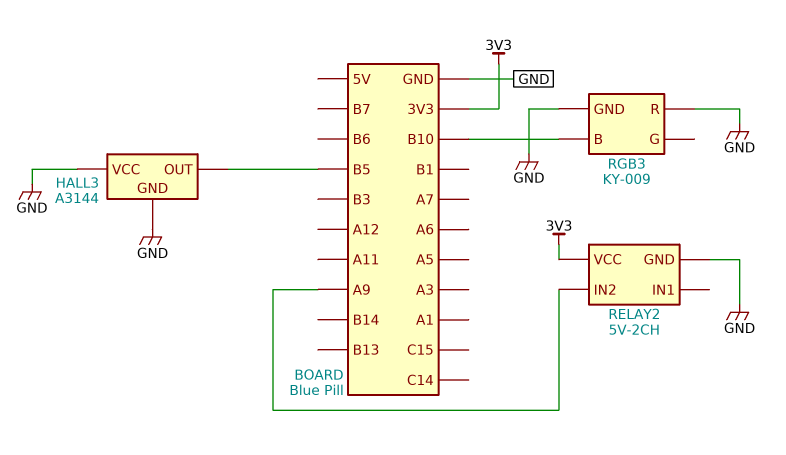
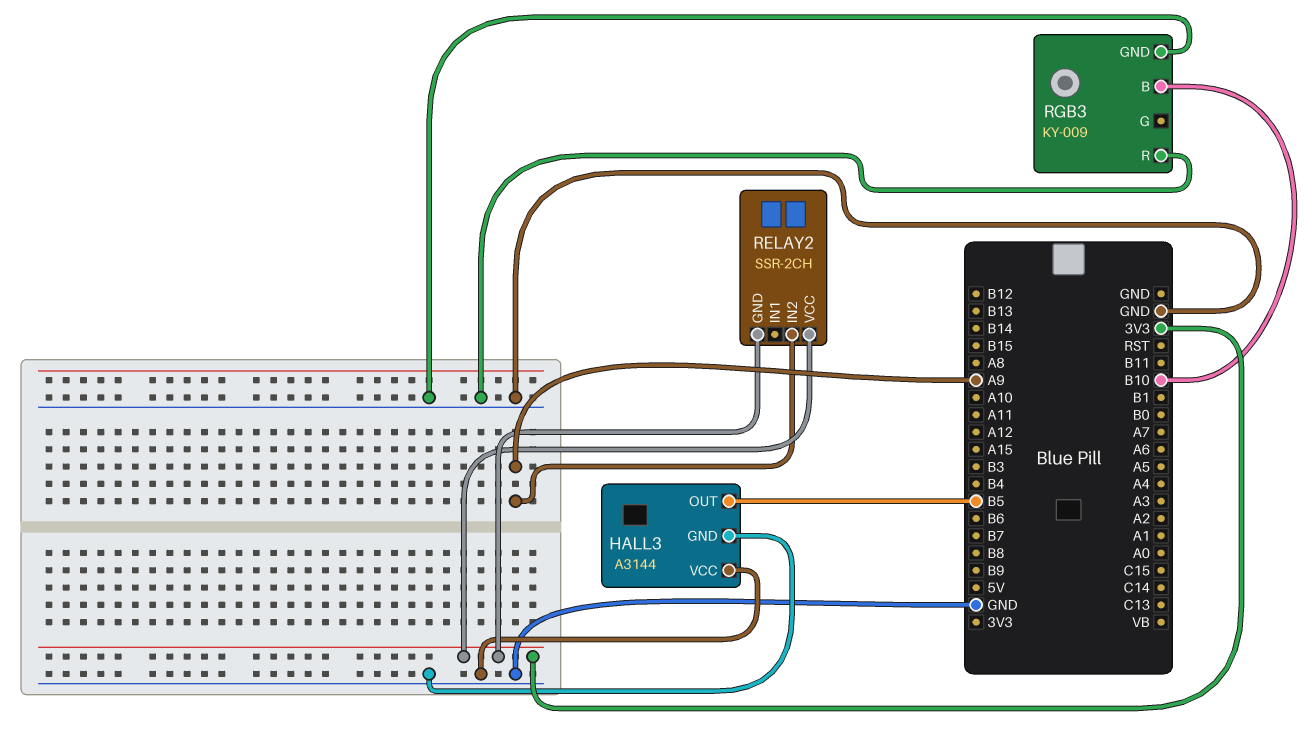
RELAY2: 5V-2CH -> SSR-2CH
RELAY2 pin GND: GND -> 3V3

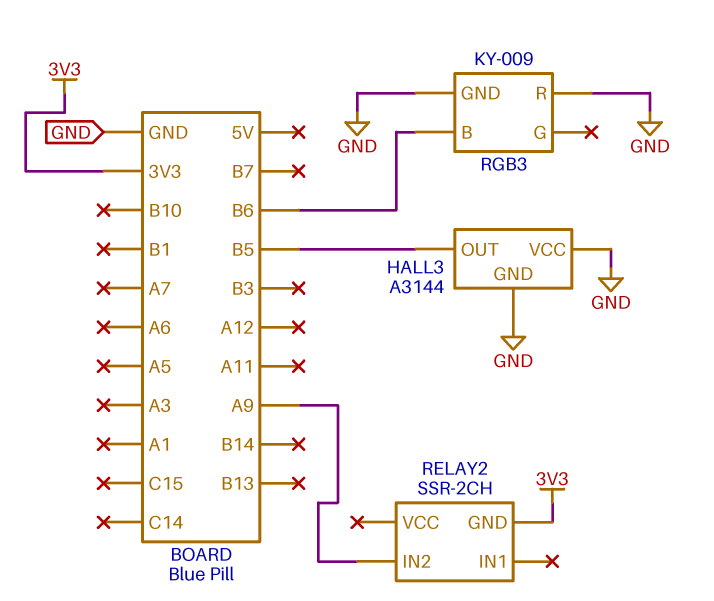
RELAY2 pin VCC: 3V3 -> none
RGB3 pin B: B10 -> B6

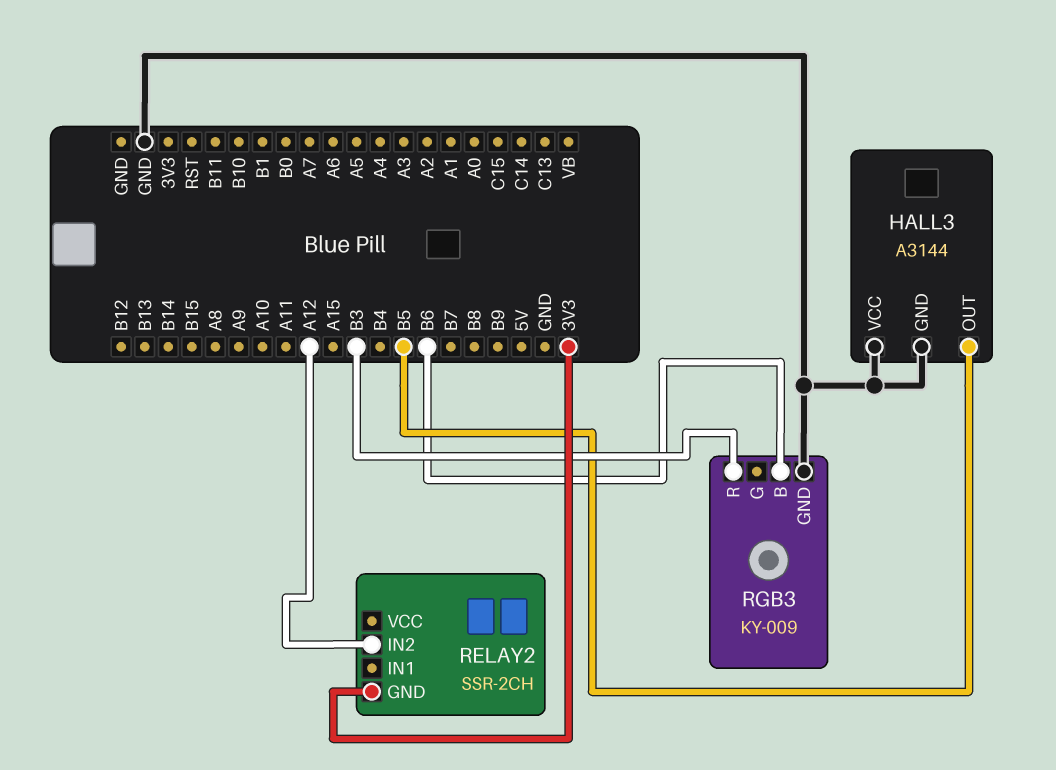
RELAY2 pin IN2: A9 -> A12
RGB3 pin R: GND -> B3

